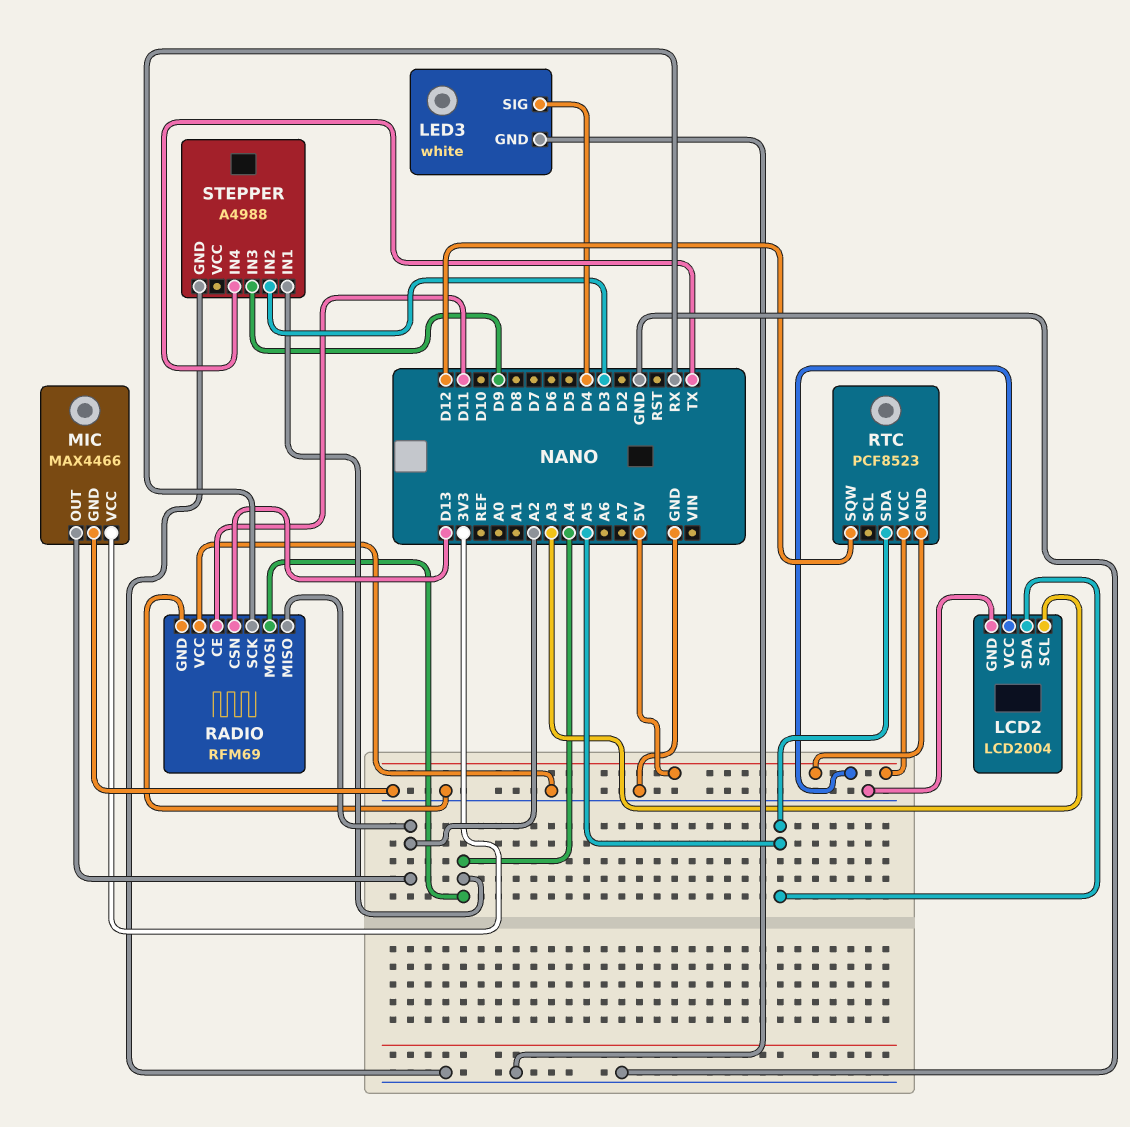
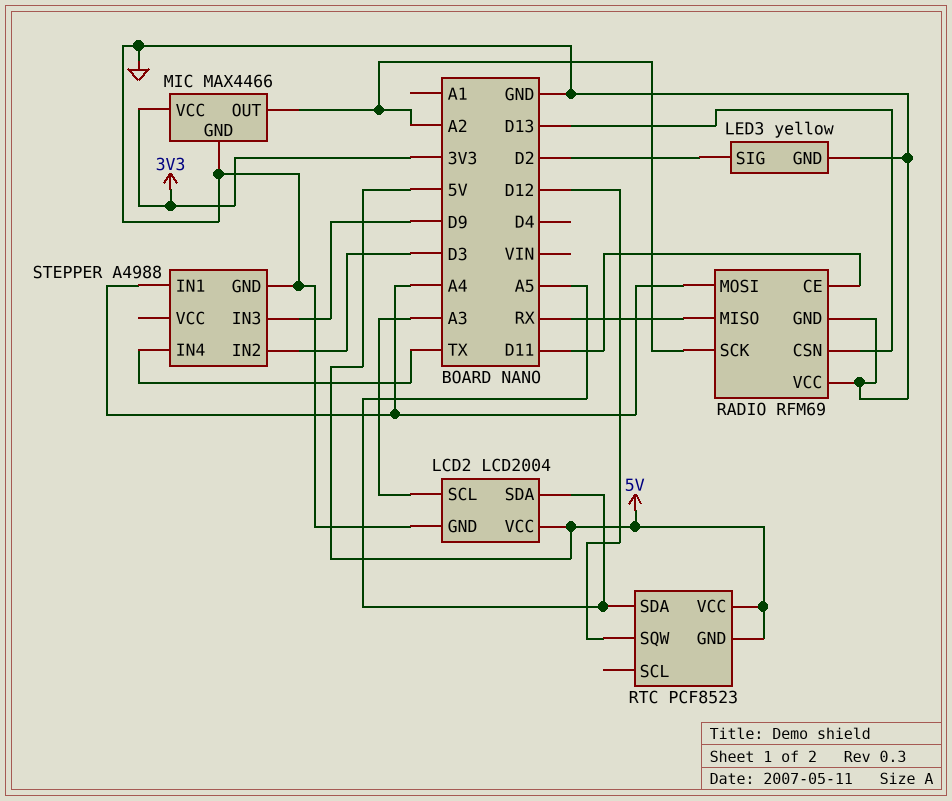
LED3: white -> yellow
LED3 pin SIG: D4 -> D2
RADIO pin MISO: A2 -> RX
RADIO pin SCK: RX -> A2

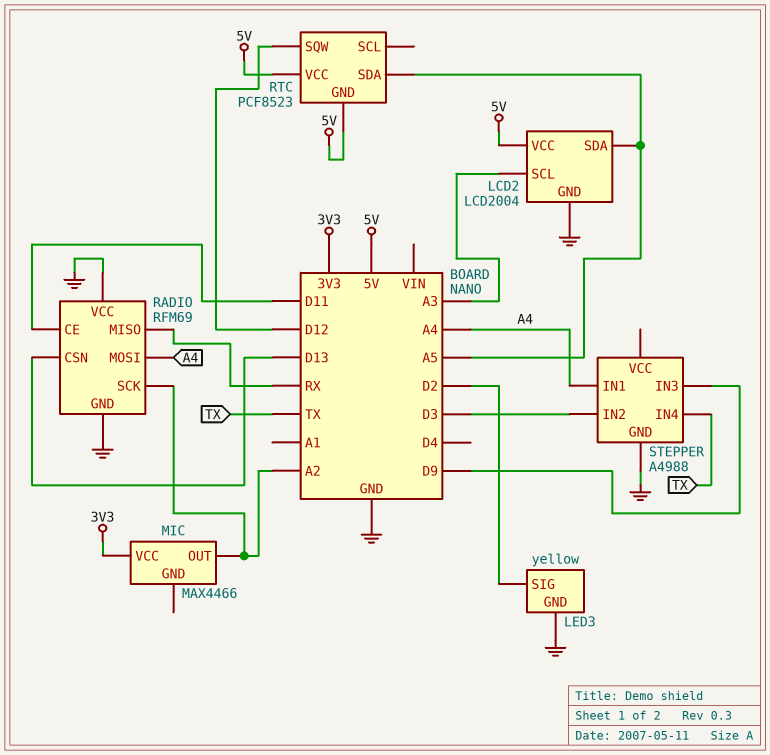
MIC pin GND: GND -> none

